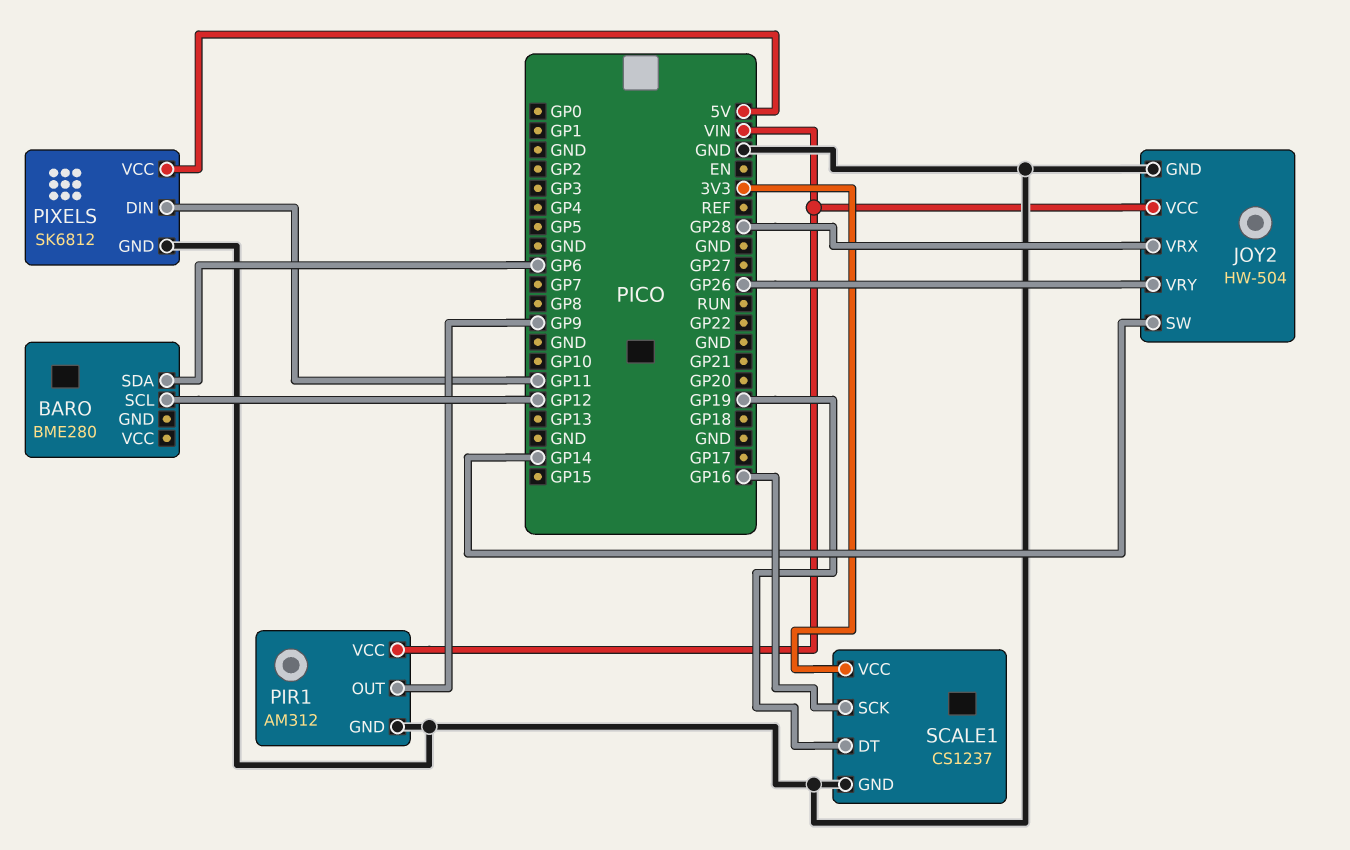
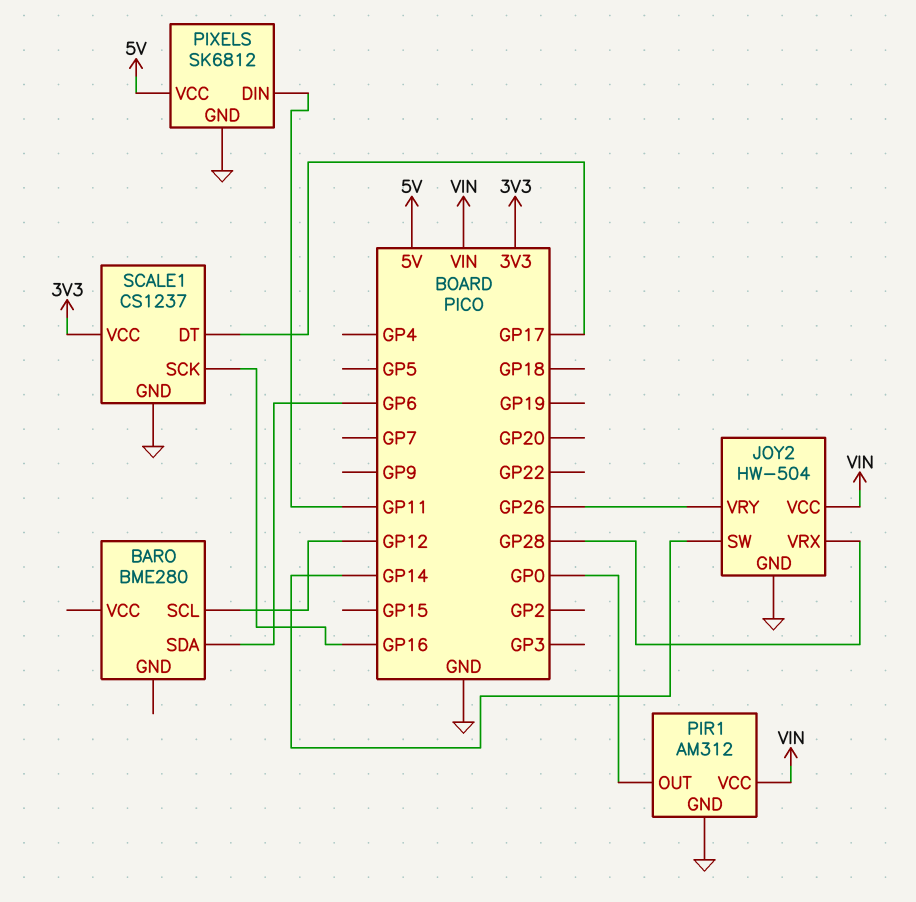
PIR1 pin OUT: GP9 -> GP0
SCALE1 pin DT: GP19 -> GP17

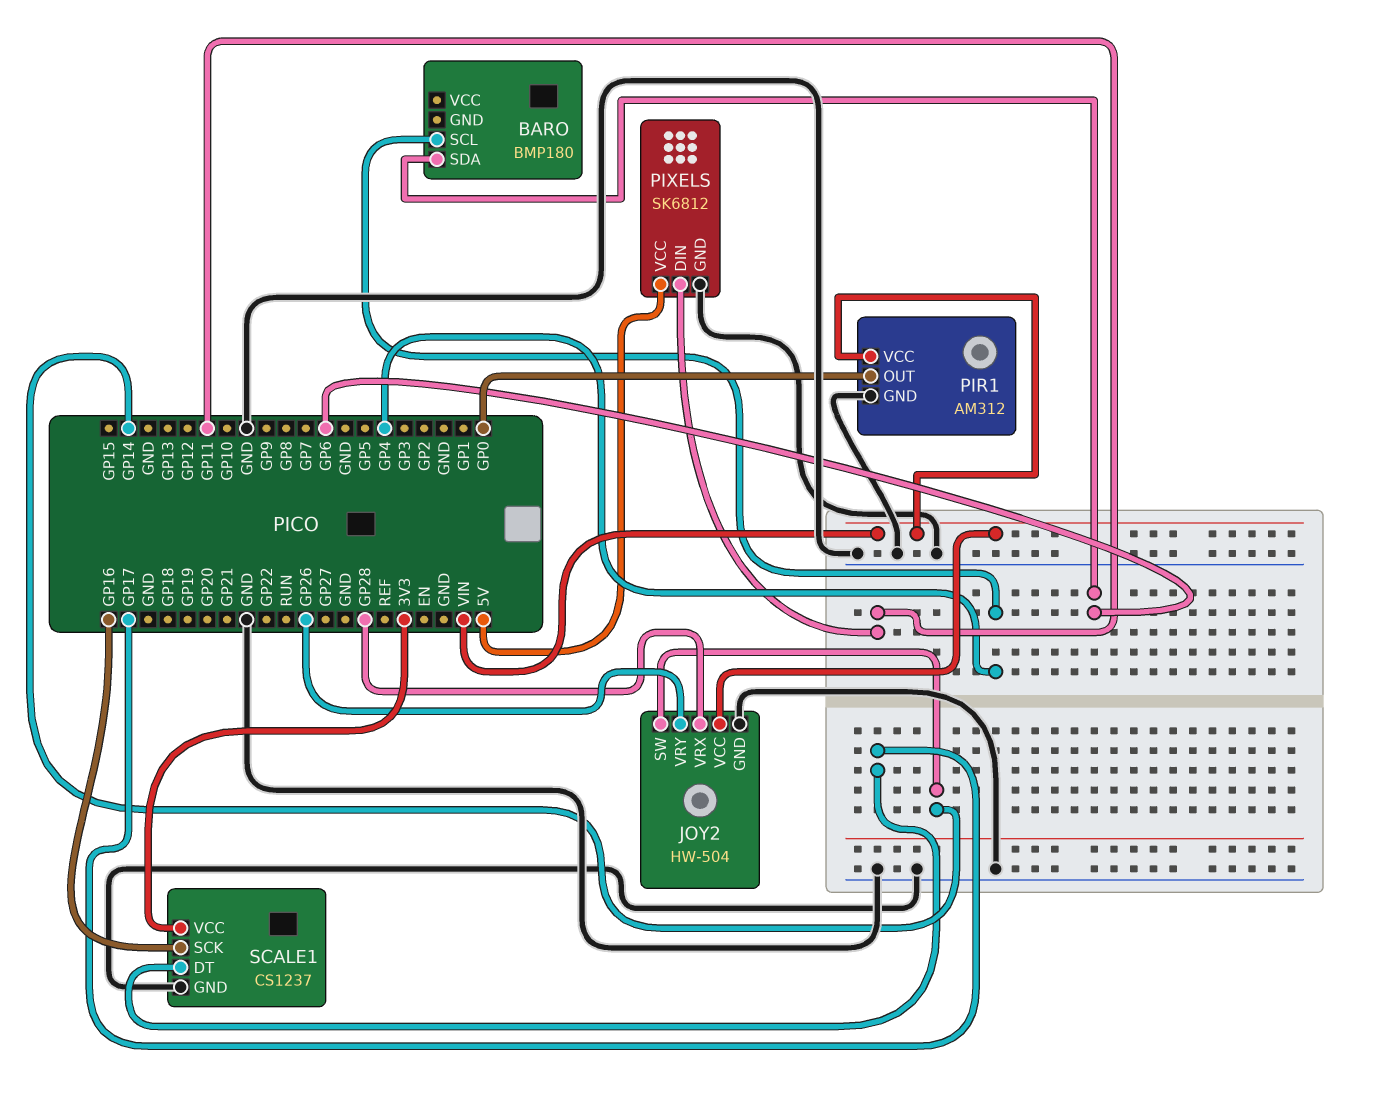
BARO: BME280 -> BMP180
BARO pin SCL: GP12 -> GP4

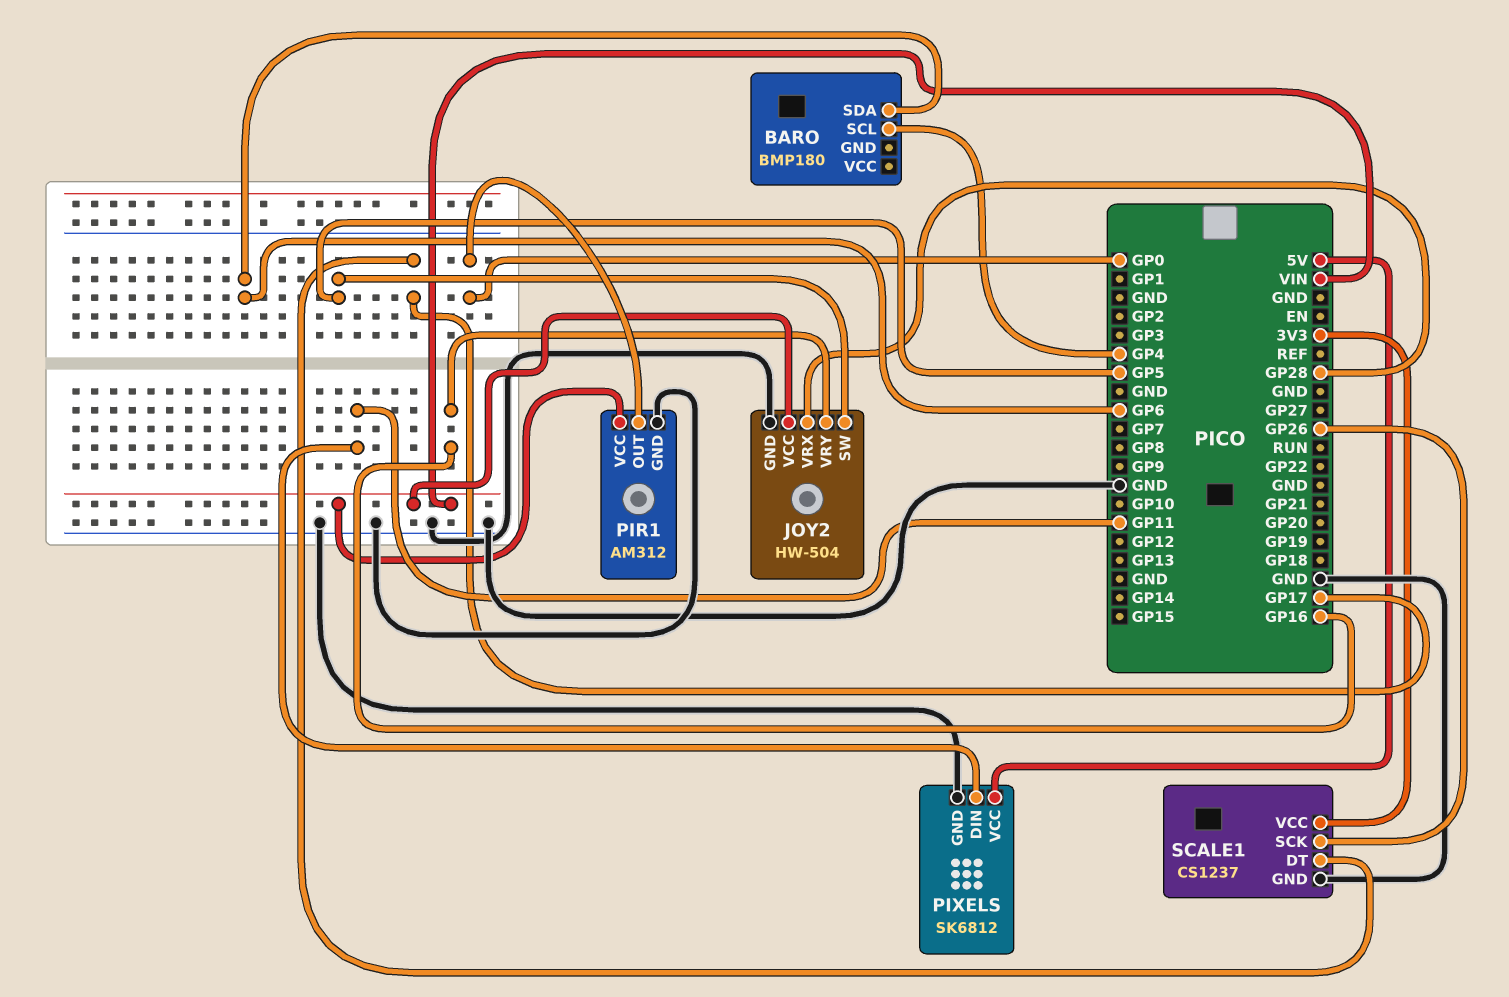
JOY2 pin SW: GP14 -> GP5
JOY2 pin VRY: GP26 -> GP16
SCALE1 pin SCK: GP16 -> GP26

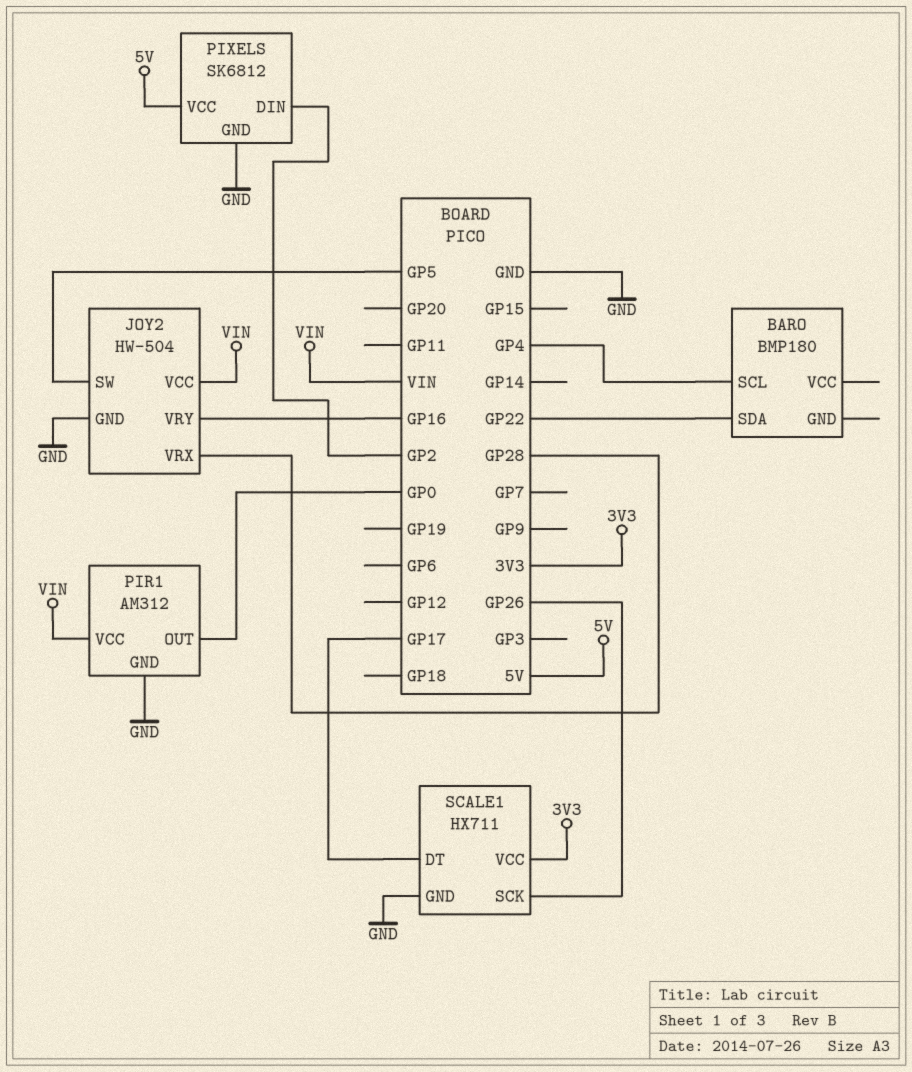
BARO pin SDA: GP6 -> GP22
PIXELS pin DIN: GP11 -> GP2
SCALE1: CS1237 -> HX711

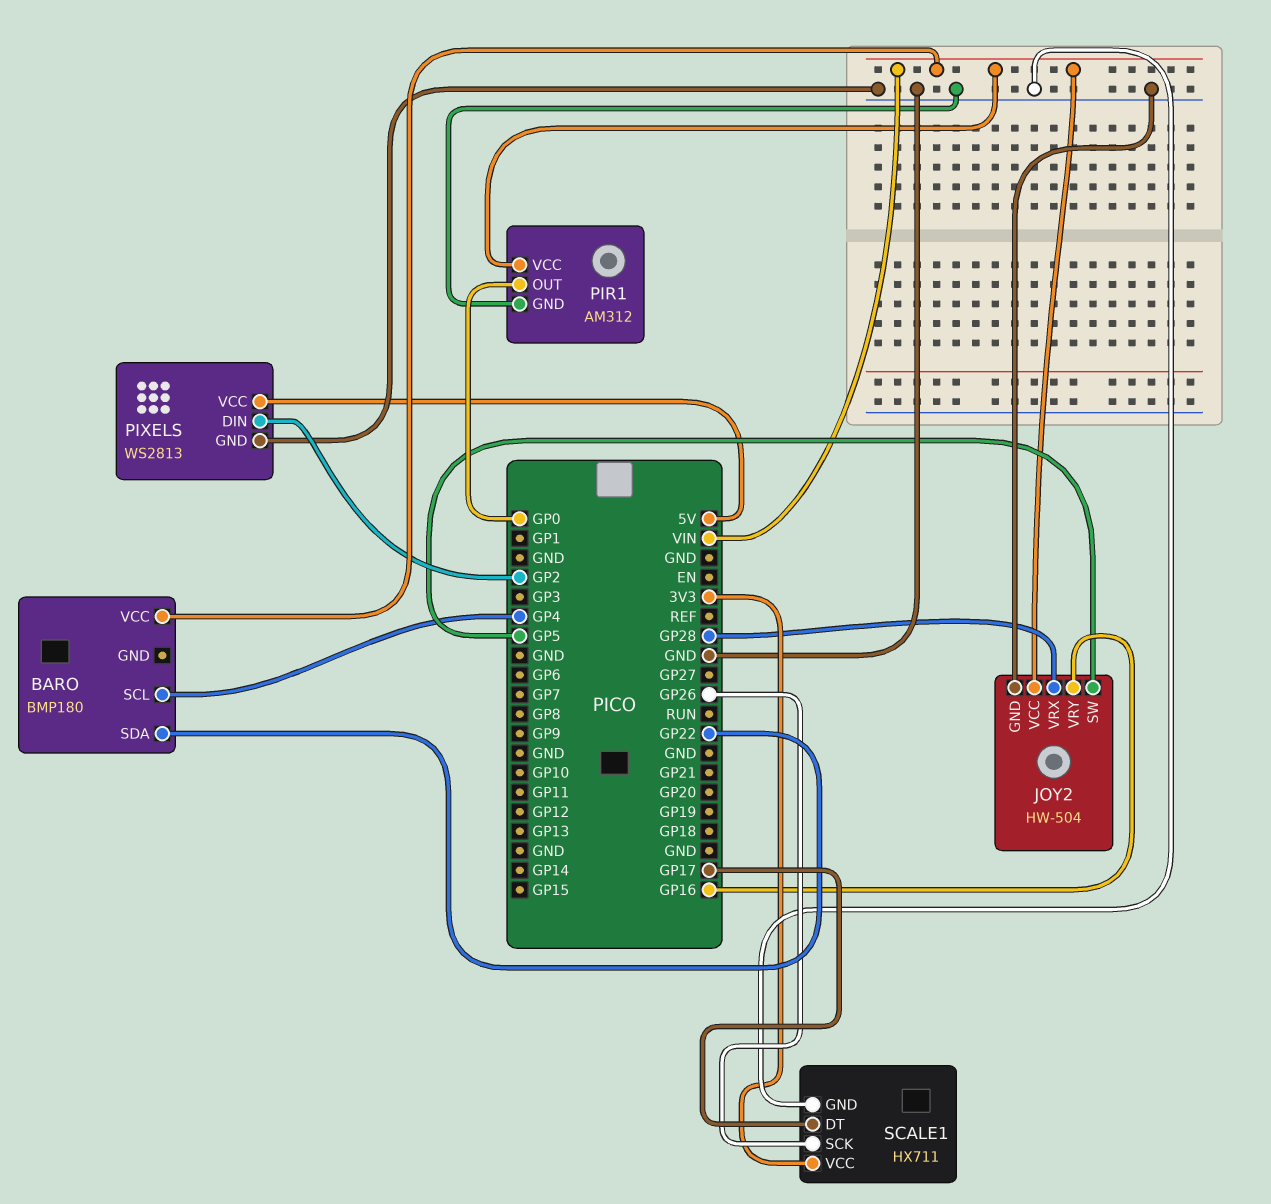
BARO pin VCC: none -> VIN
PIXELS: SK6812 -> WS2813

